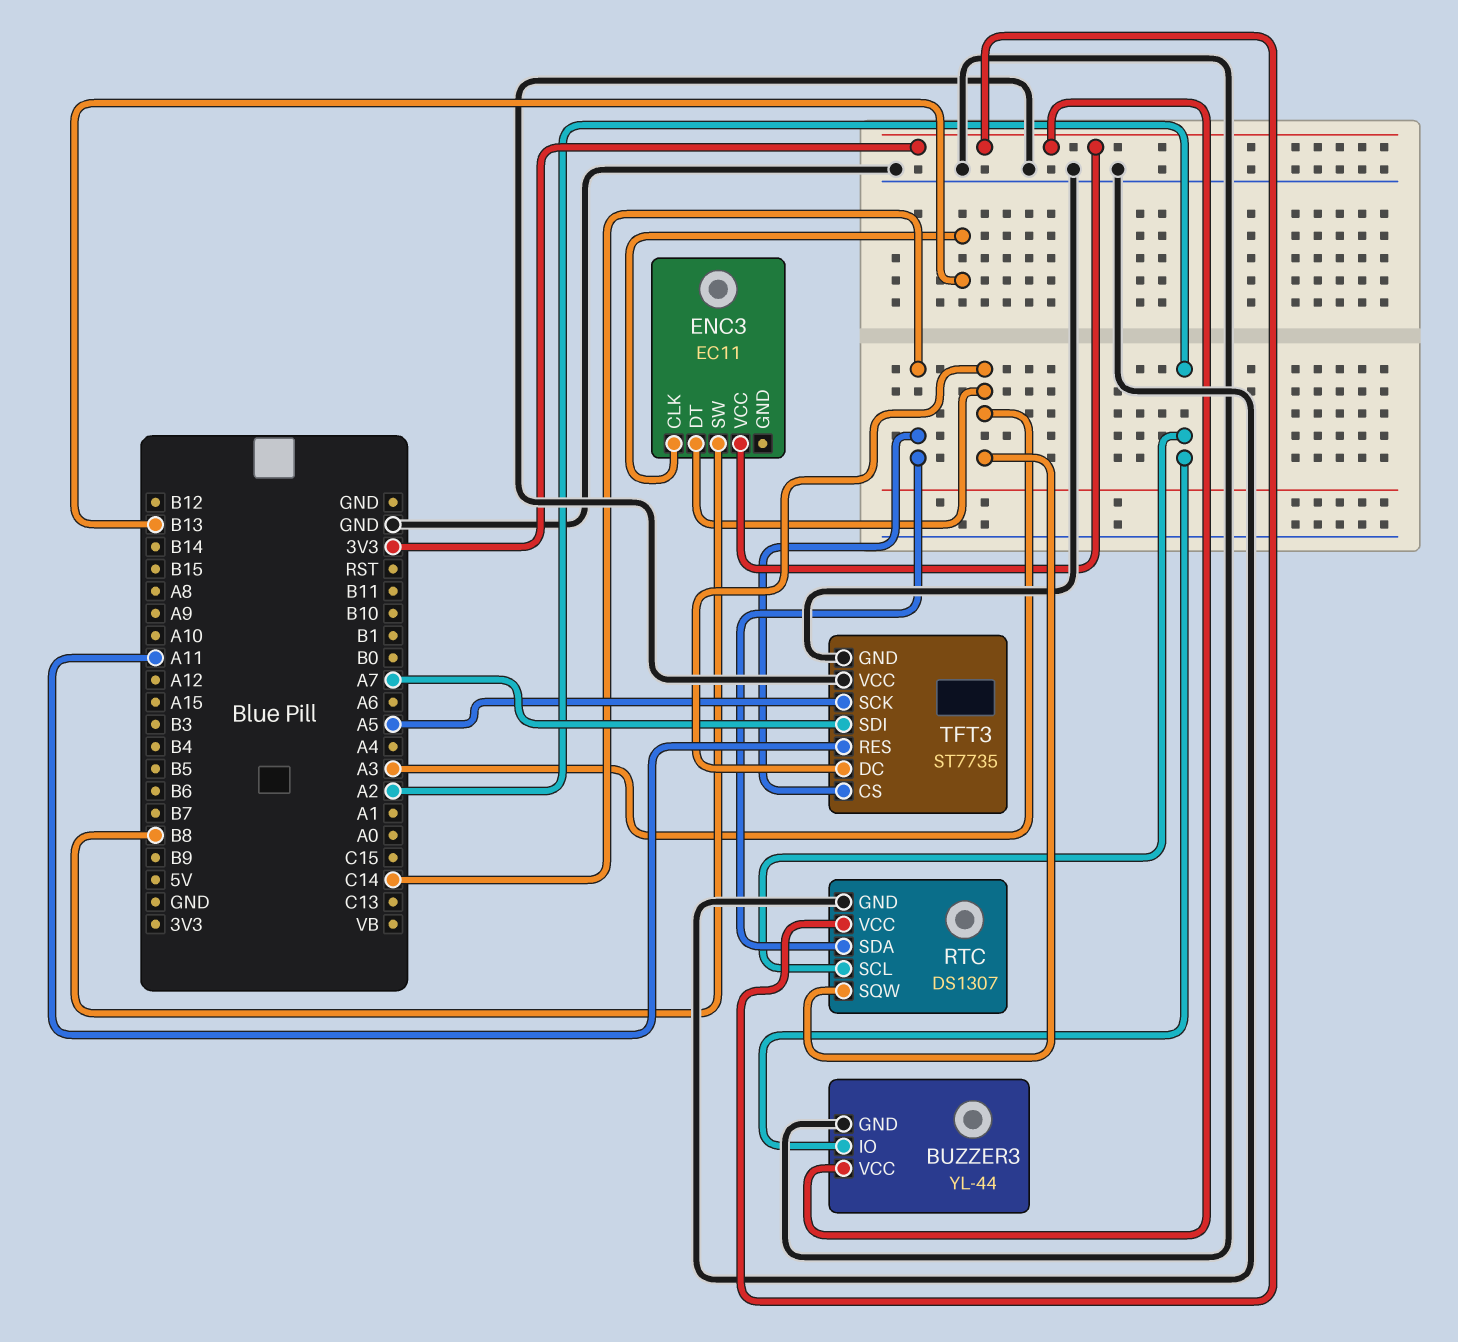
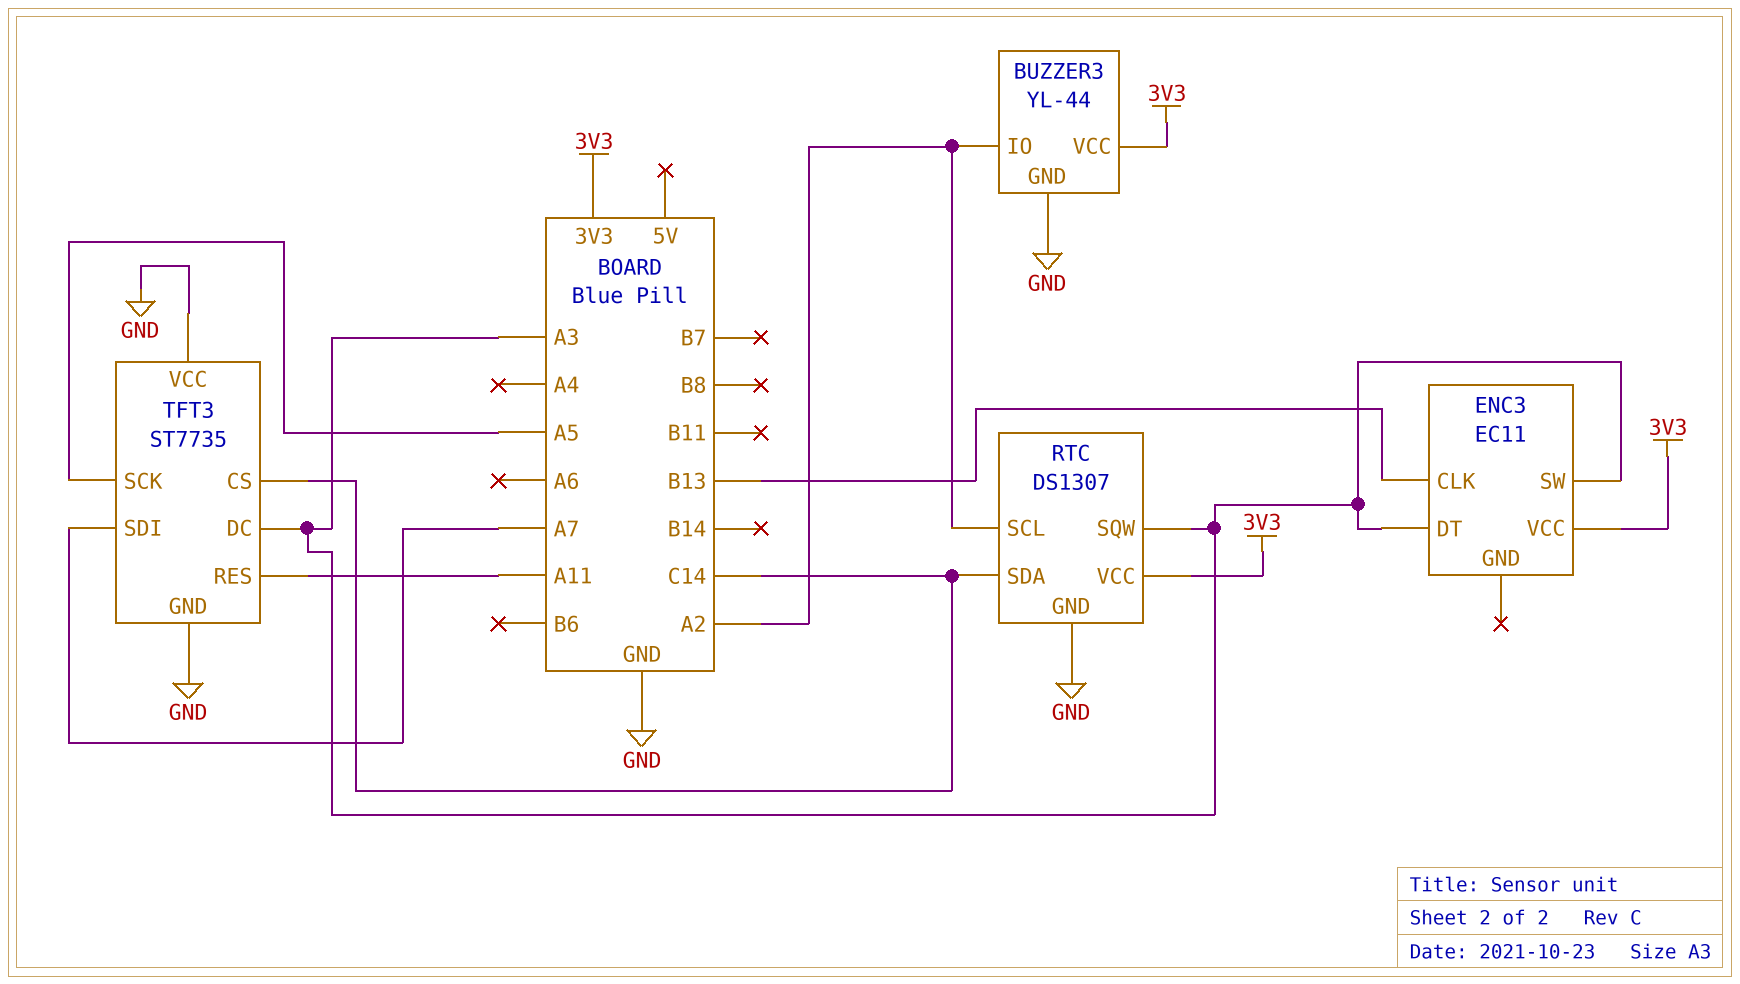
ENC3 pin SW: B8 -> A3

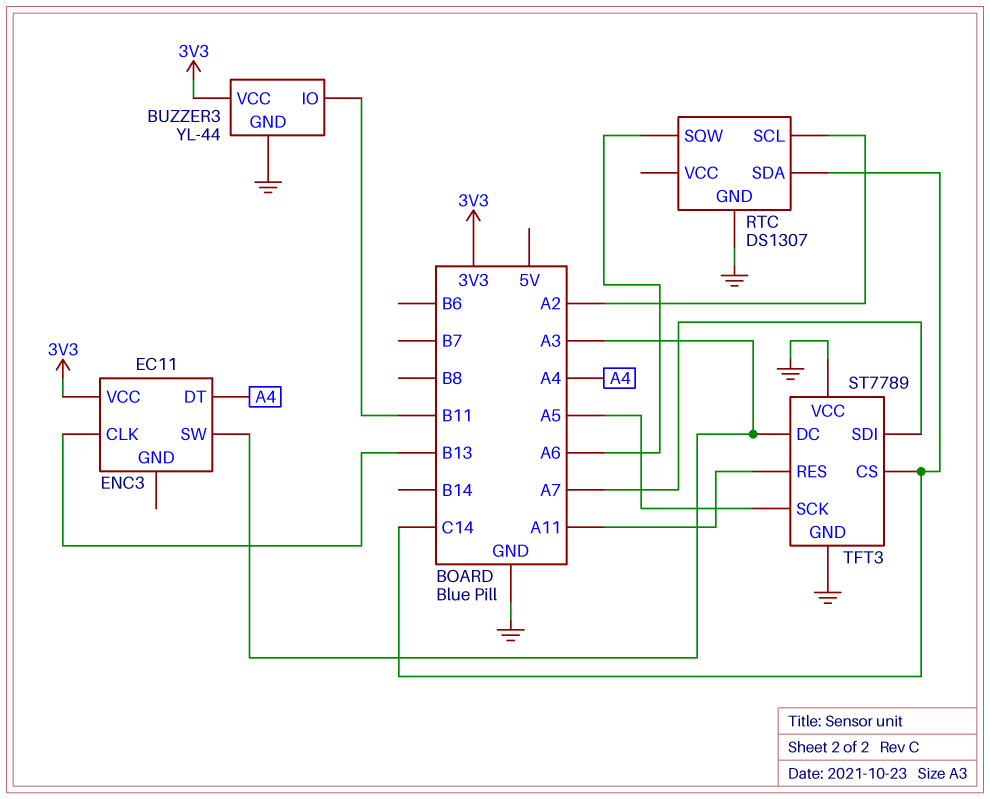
BUZZER3 pin IO: A2 -> B11
ENC3 pin DT: A3 -> A4
RTC pin SQW: A3 -> A6
RTC pin VCC: 3V3 -> none
TFT3: ST7735 -> ST7789

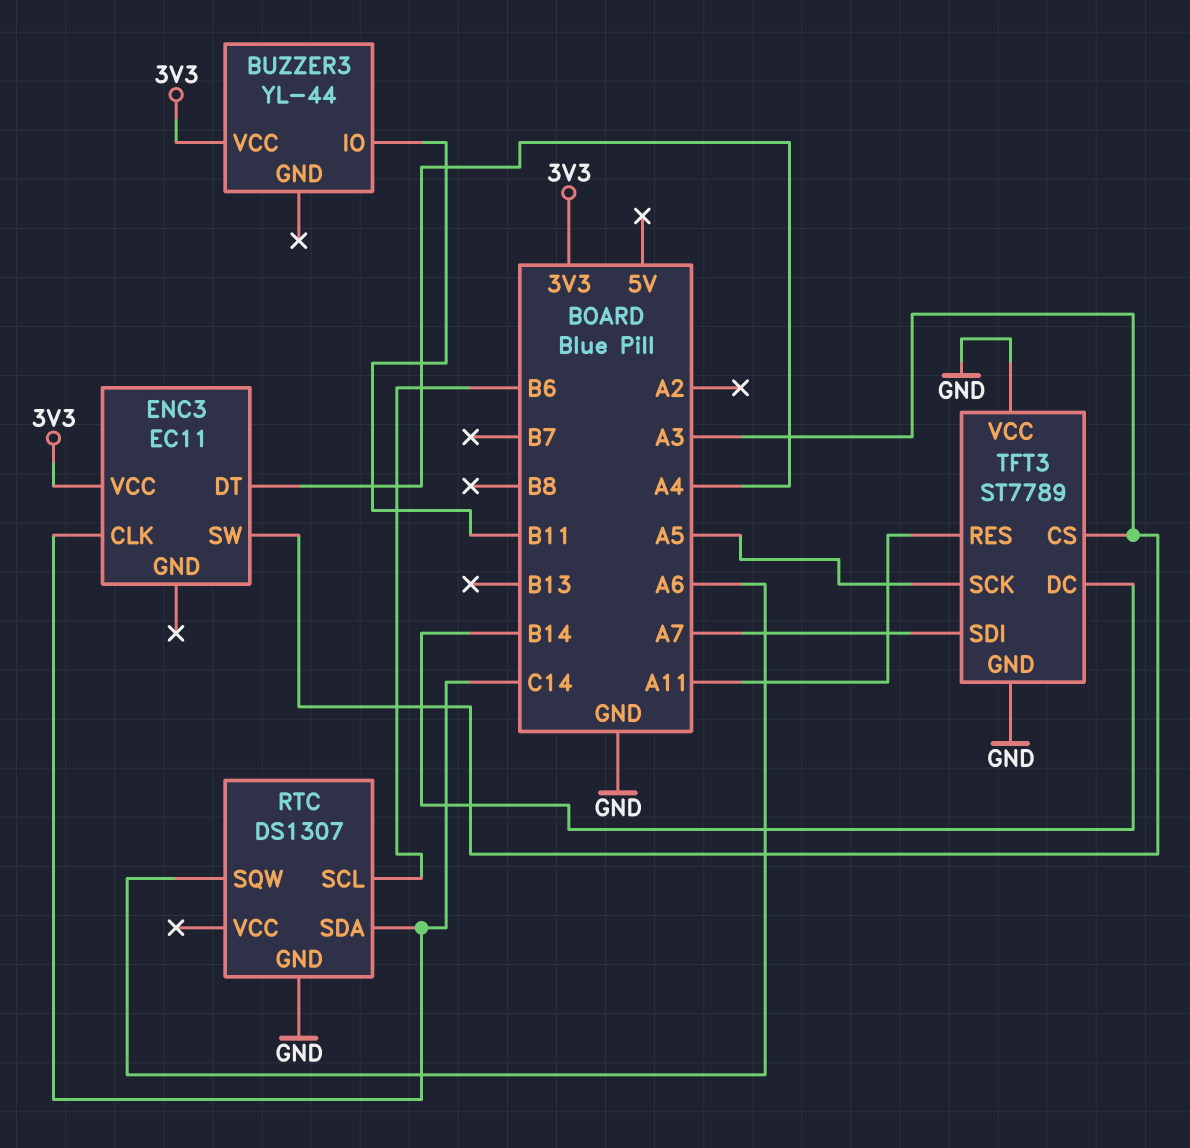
BUZZER3 pin GND: GND -> none
ENC3 pin CLK: B13 -> C14
RTC pin SCL: A2 -> B6
TFT3 pin CS: C14 -> A3
TFT3 pin DC: A3 -> B14

